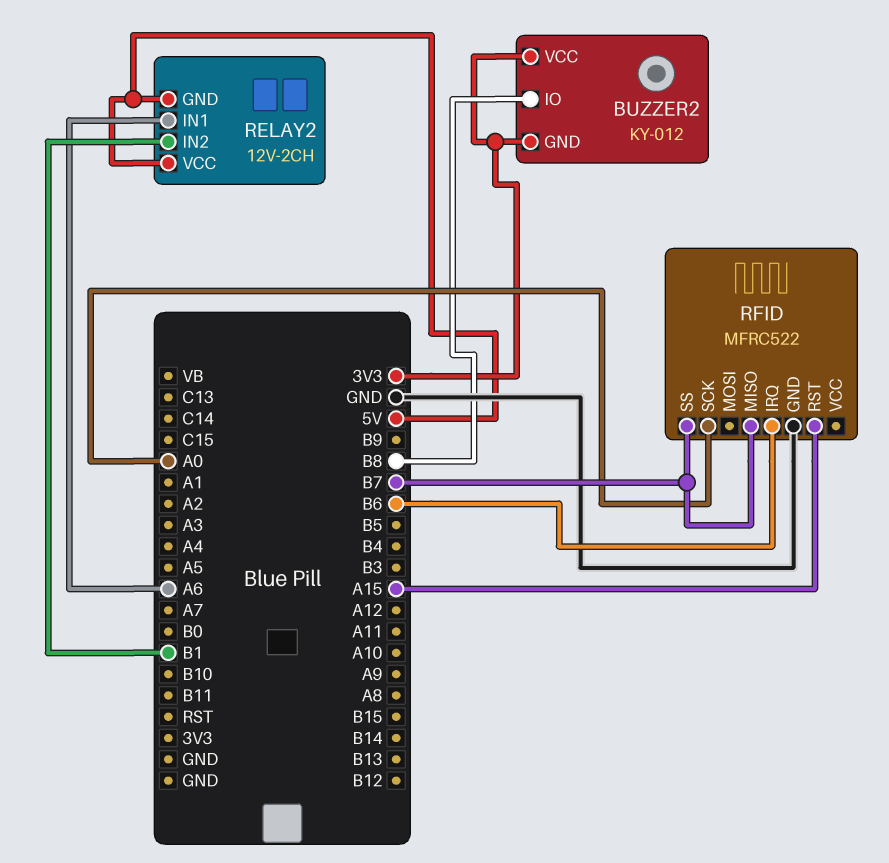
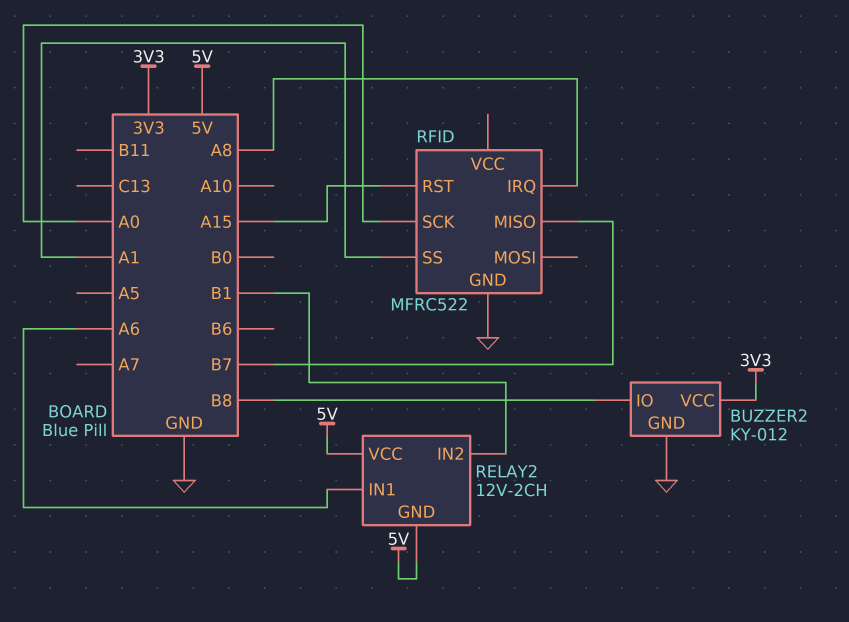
BUZZER2 pin GND: 3V3 -> GND
RFID pin IRQ: B6 -> A8
RFID pin SS: B7 -> A1

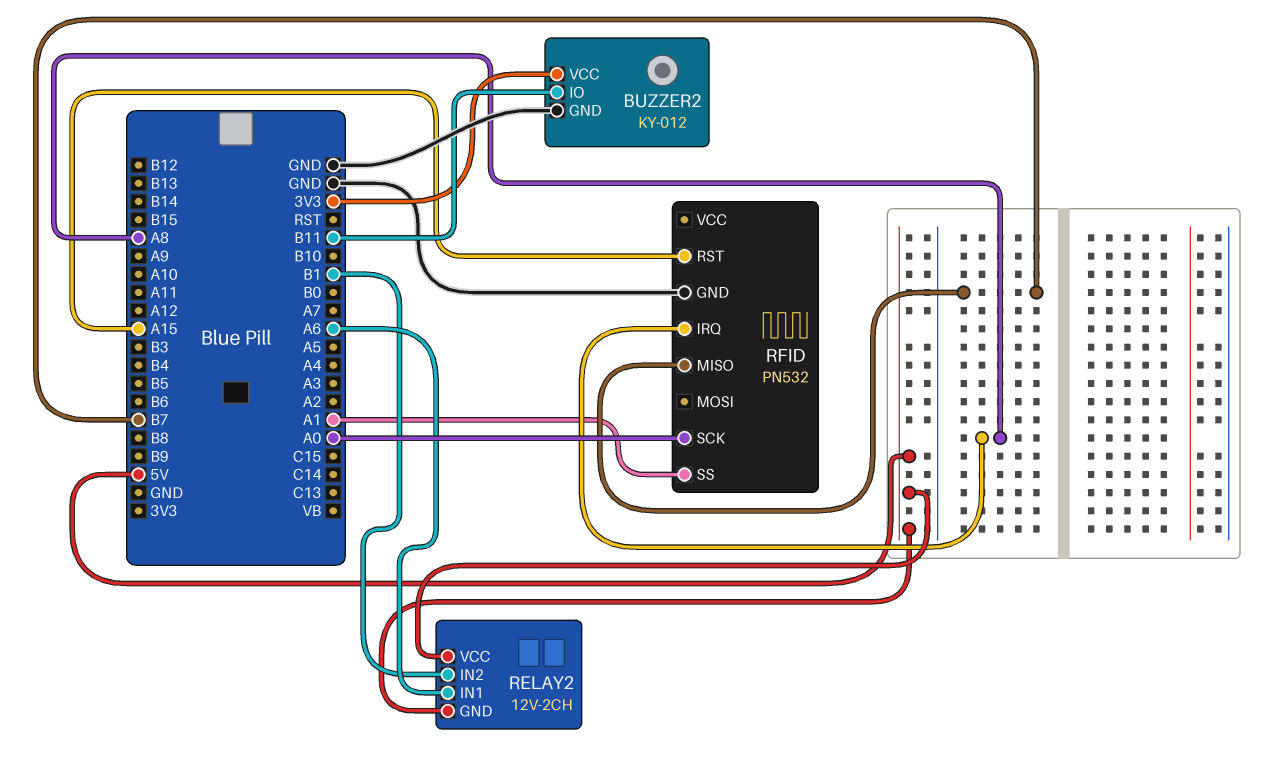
BUZZER2 pin IO: B8 -> B11
RFID: MFRC522 -> PN532

